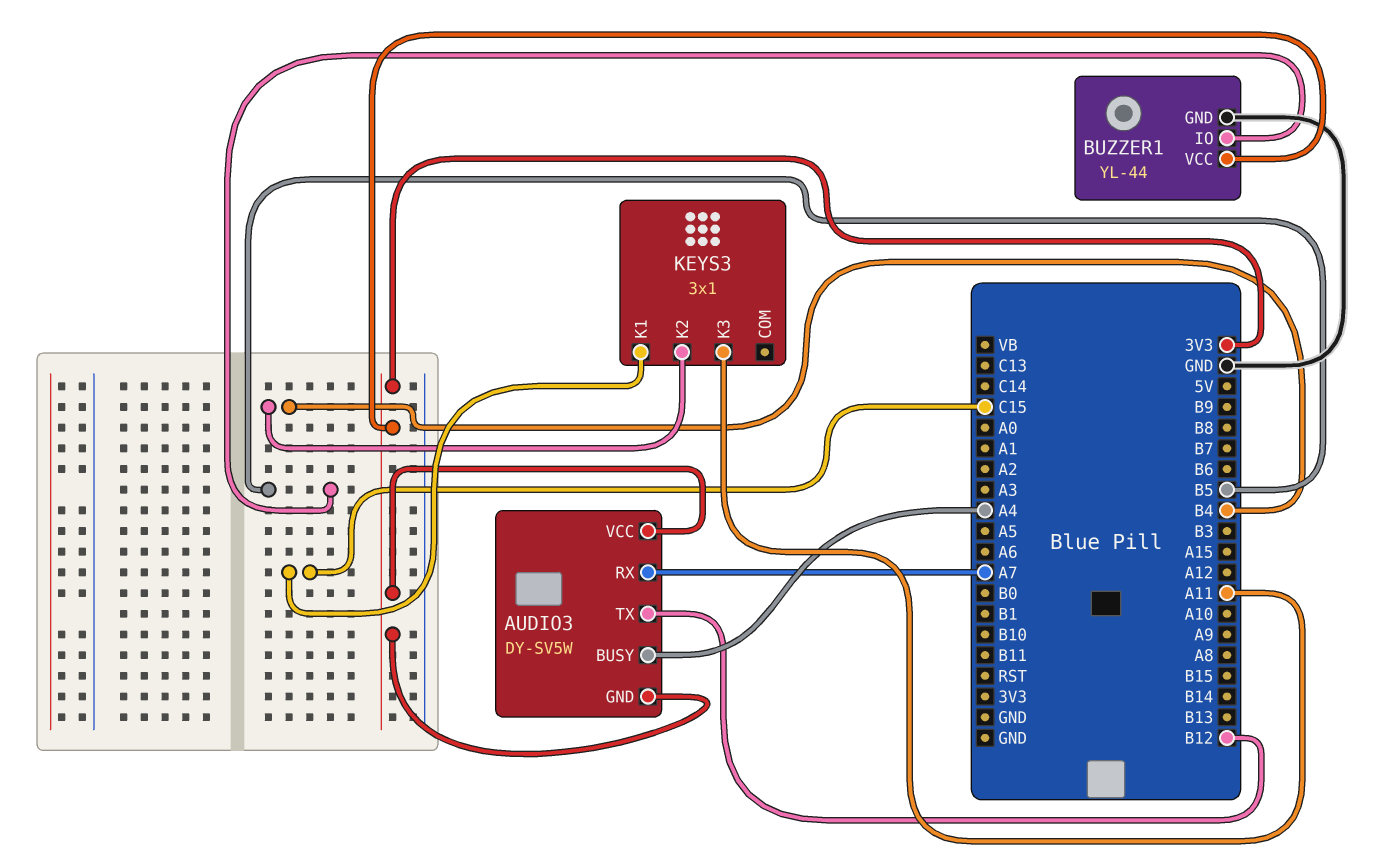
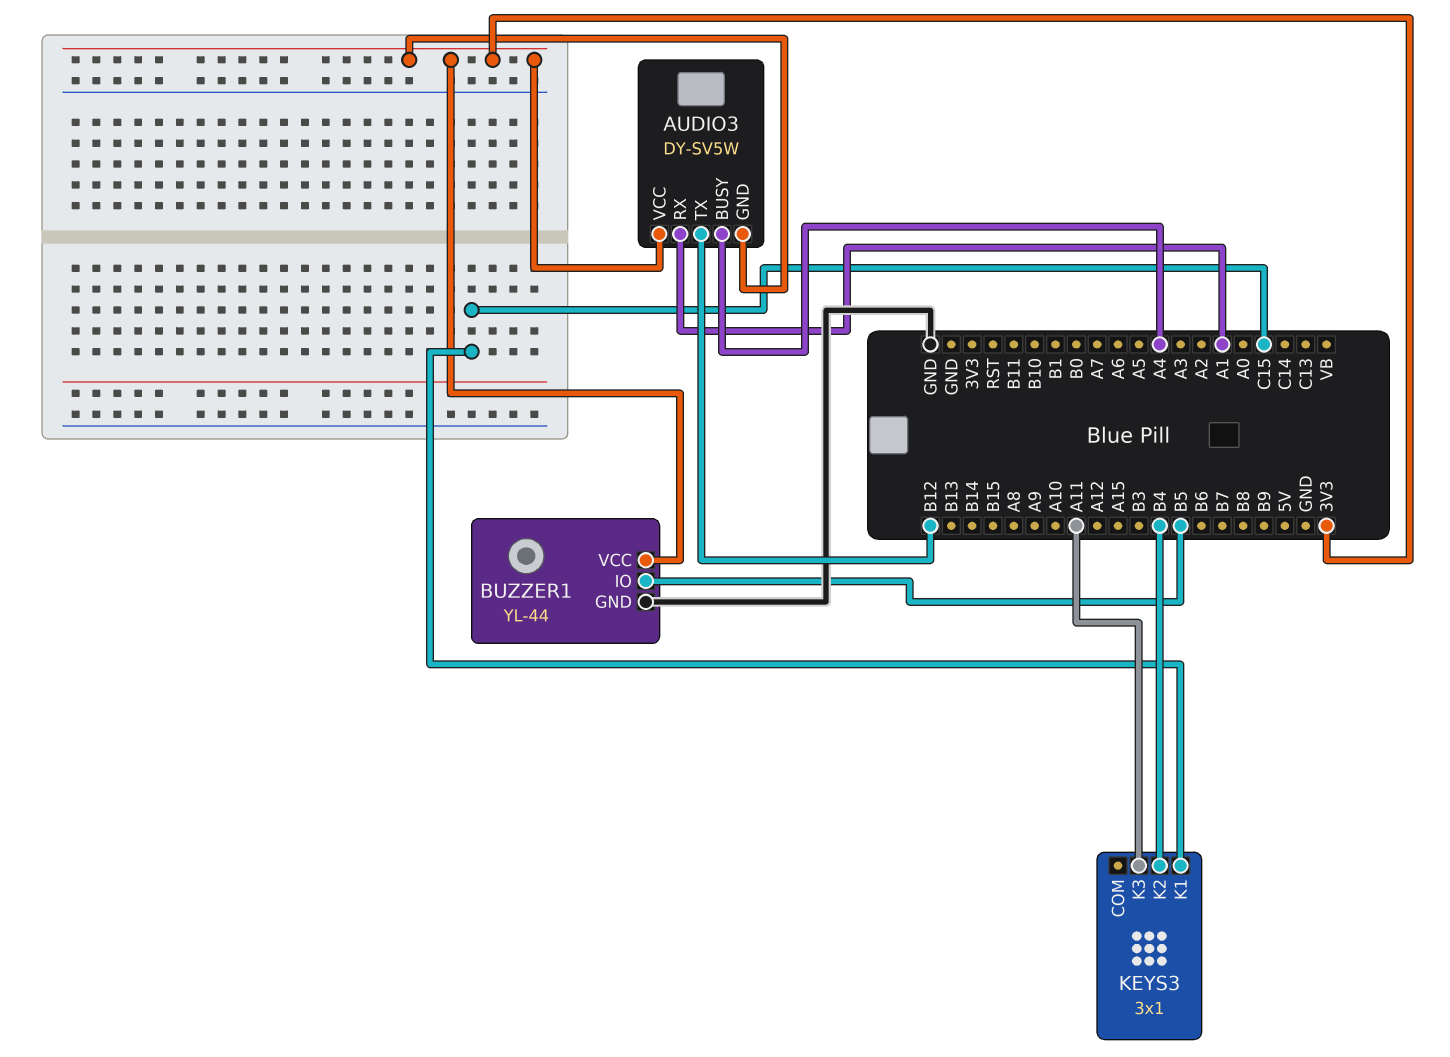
AUDIO3 pin RX: A7 -> A1

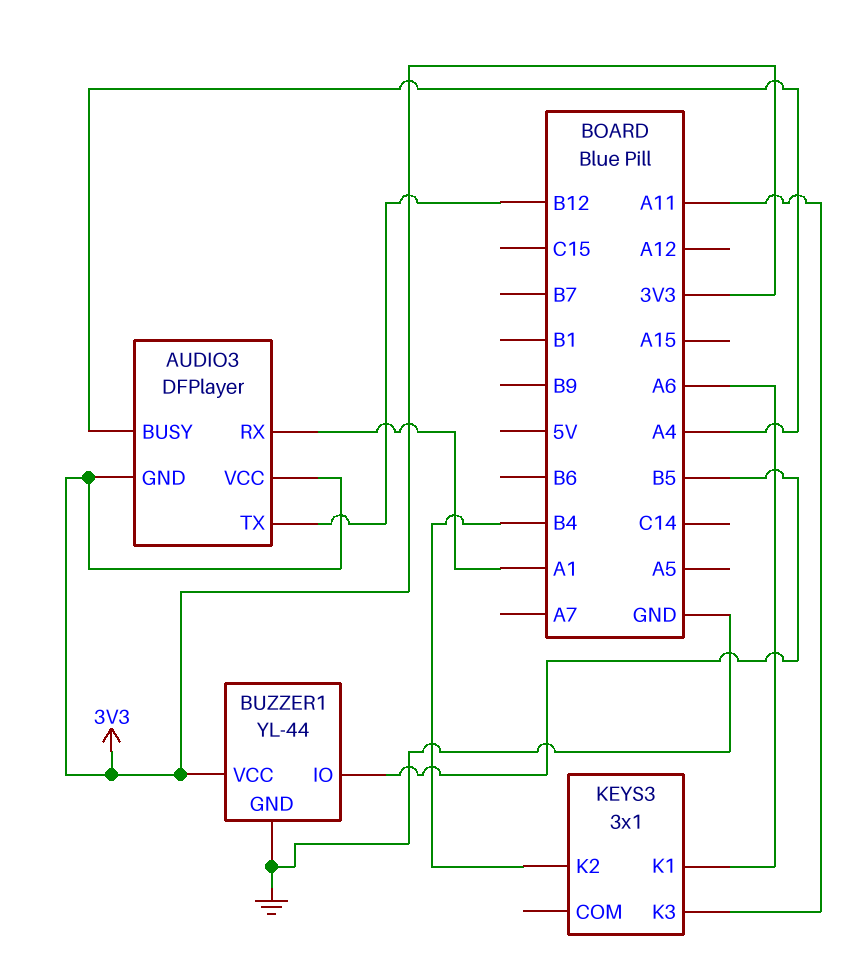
AUDIO3: DY-SV5W -> DFPlayer
KEYS3 pin K1: C15 -> A6

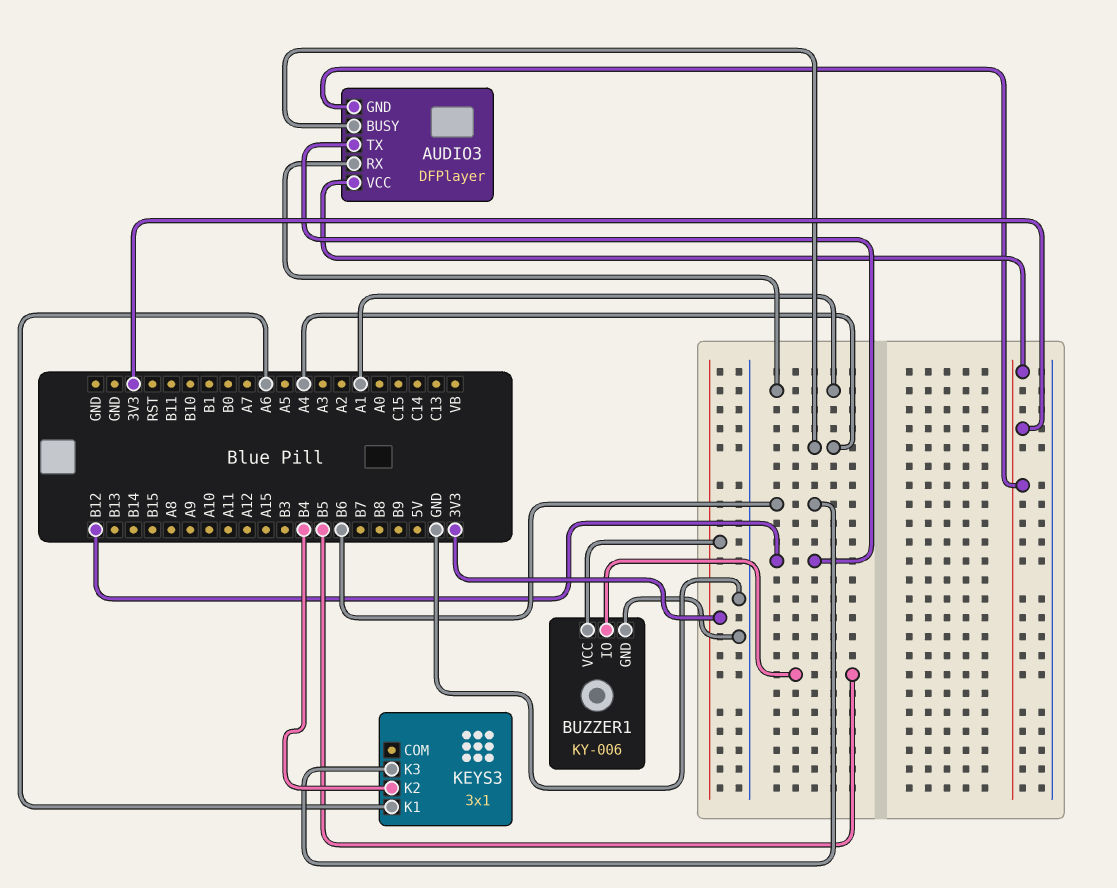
BUZZER1: YL-44 -> KY-006
KEYS3 pin K3: A11 -> B6

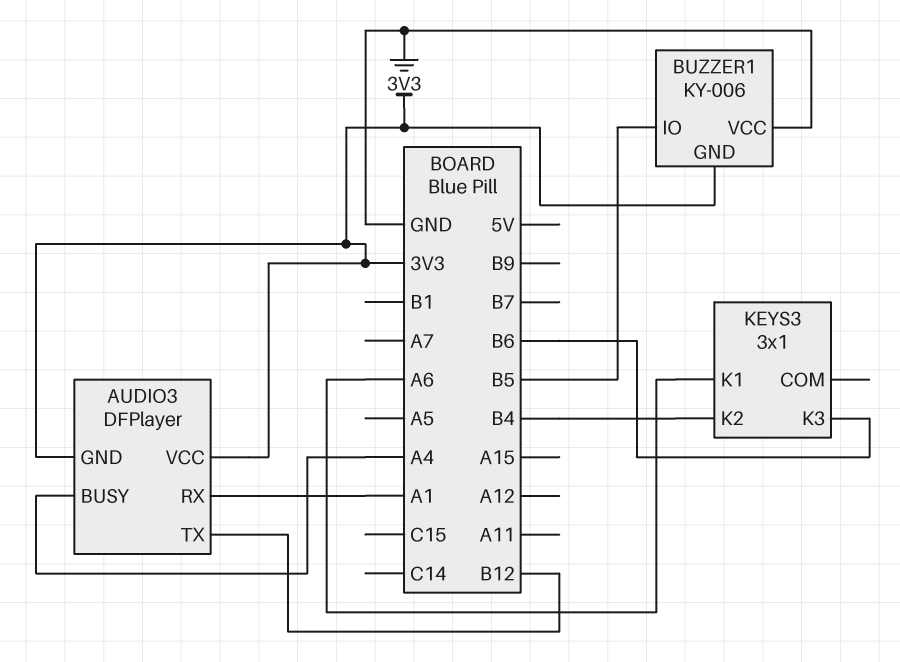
BUZZER1 pin GND: GND -> 3V3
BUZZER1 pin VCC: 3V3 -> GND

